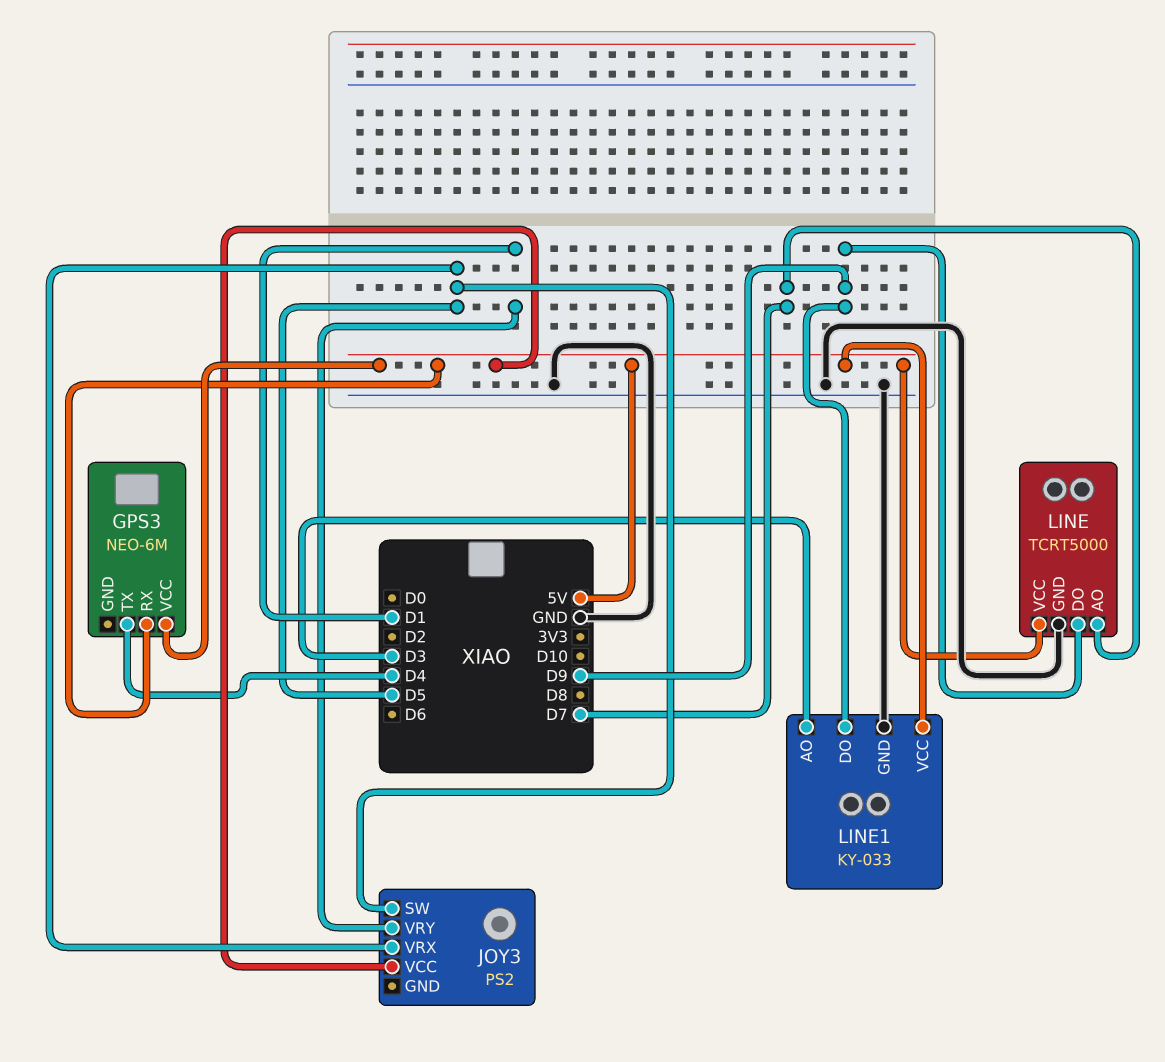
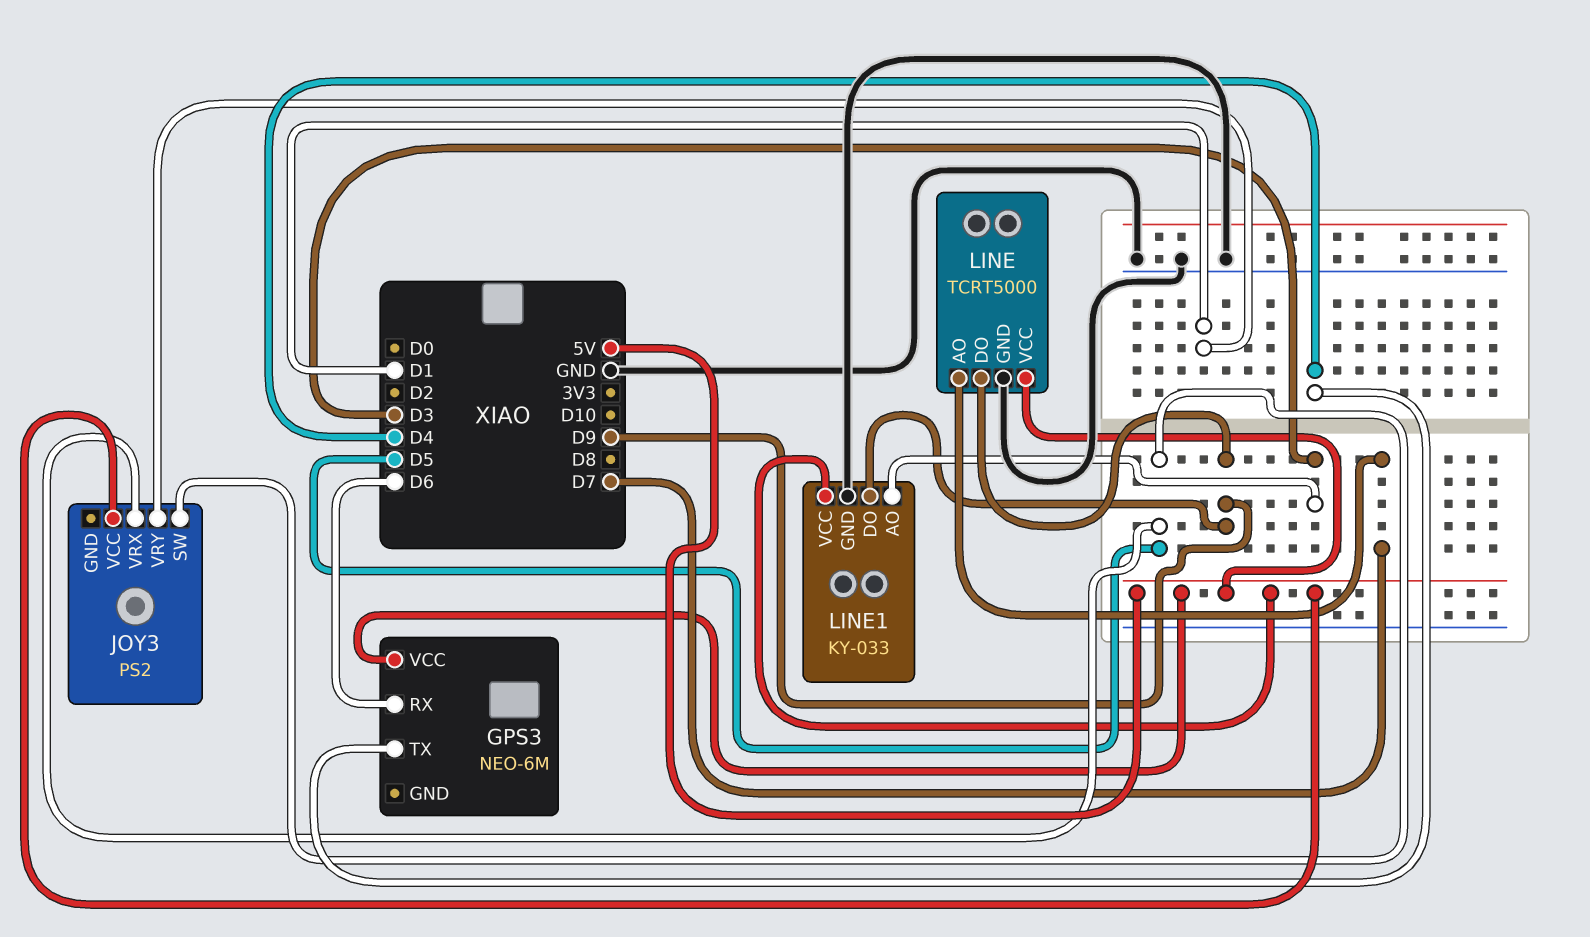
GPS3 pin RX: 5V -> D6

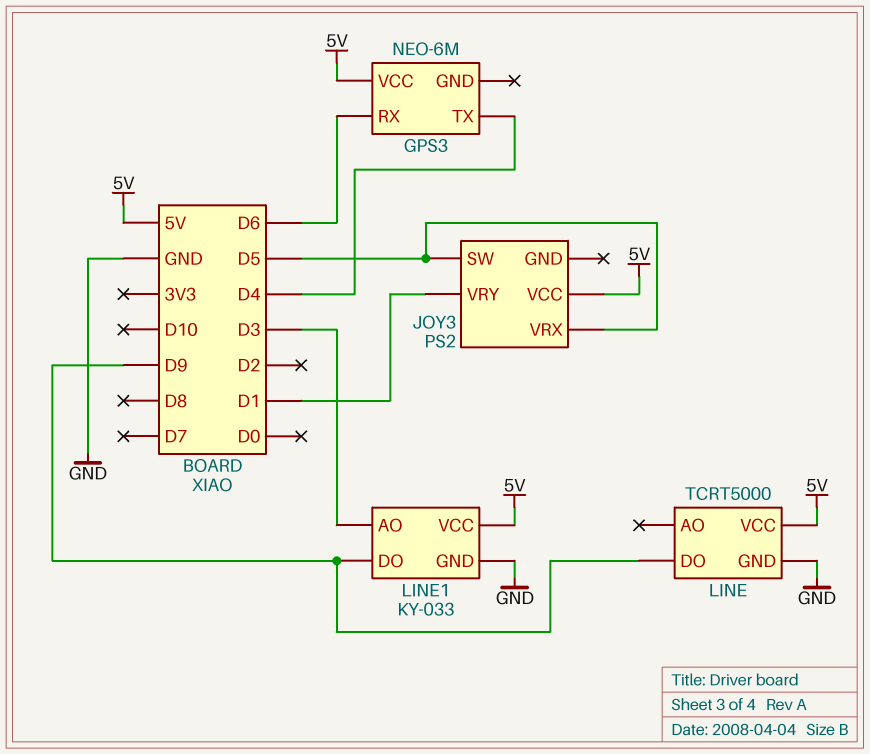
LINE pin AO: D7 -> none

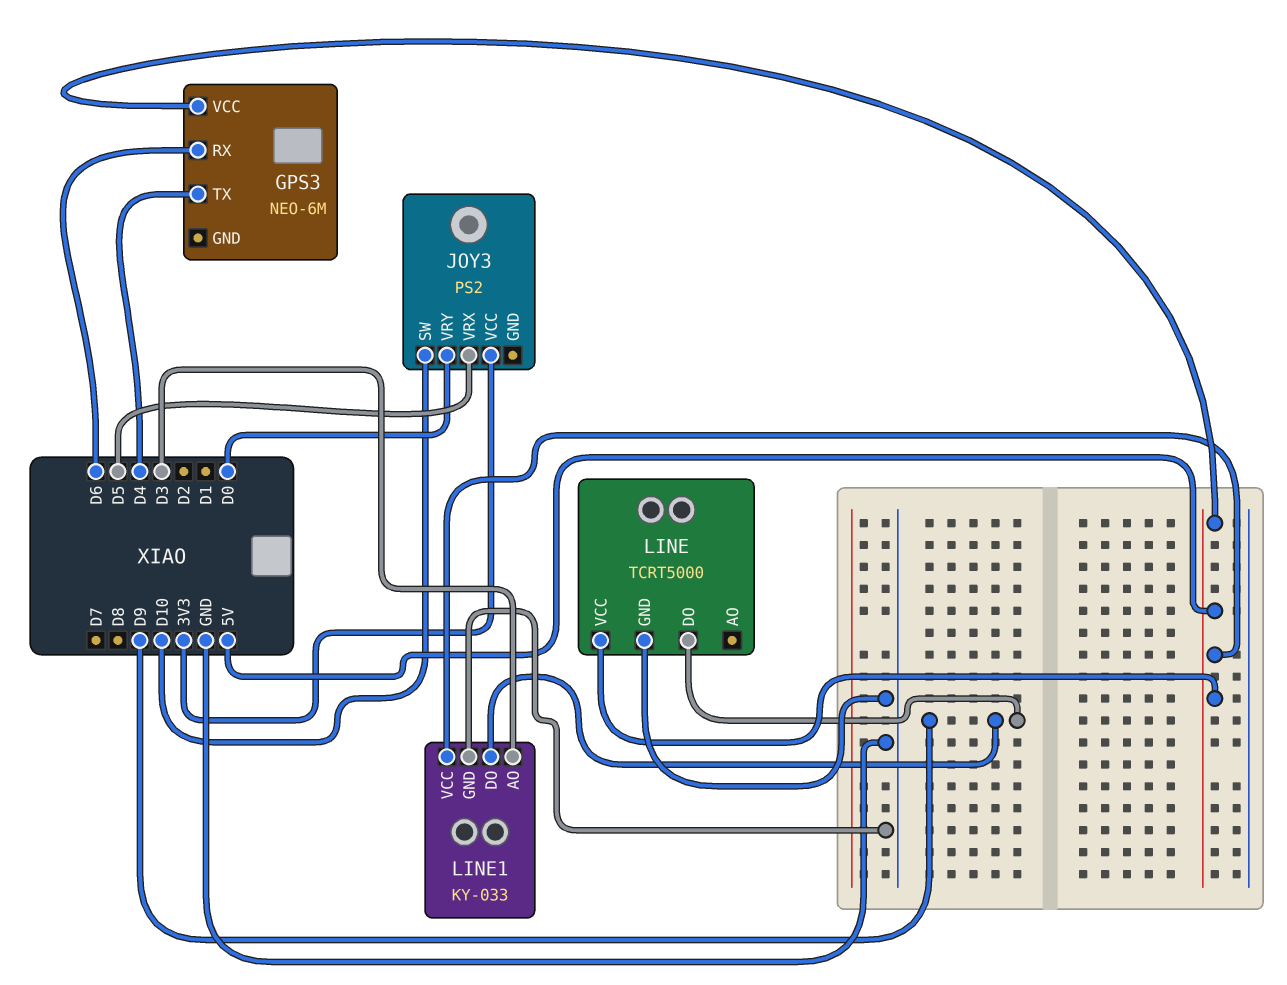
JOY3 pin SW: D5 -> D10
JOY3 pin VCC: 5V -> 3V3
JOY3 pin VRY: D1 -> D0

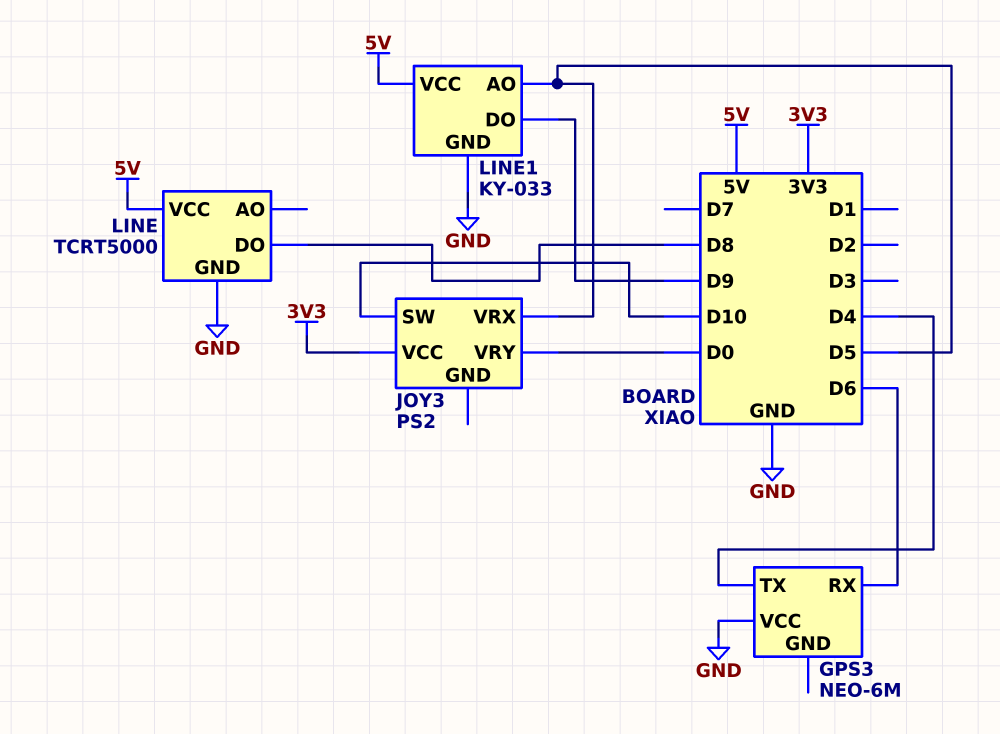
GPS3 pin VCC: 5V -> GND
LINE pin DO: D9 -> D8
LINE1 pin AO: D3 -> D5

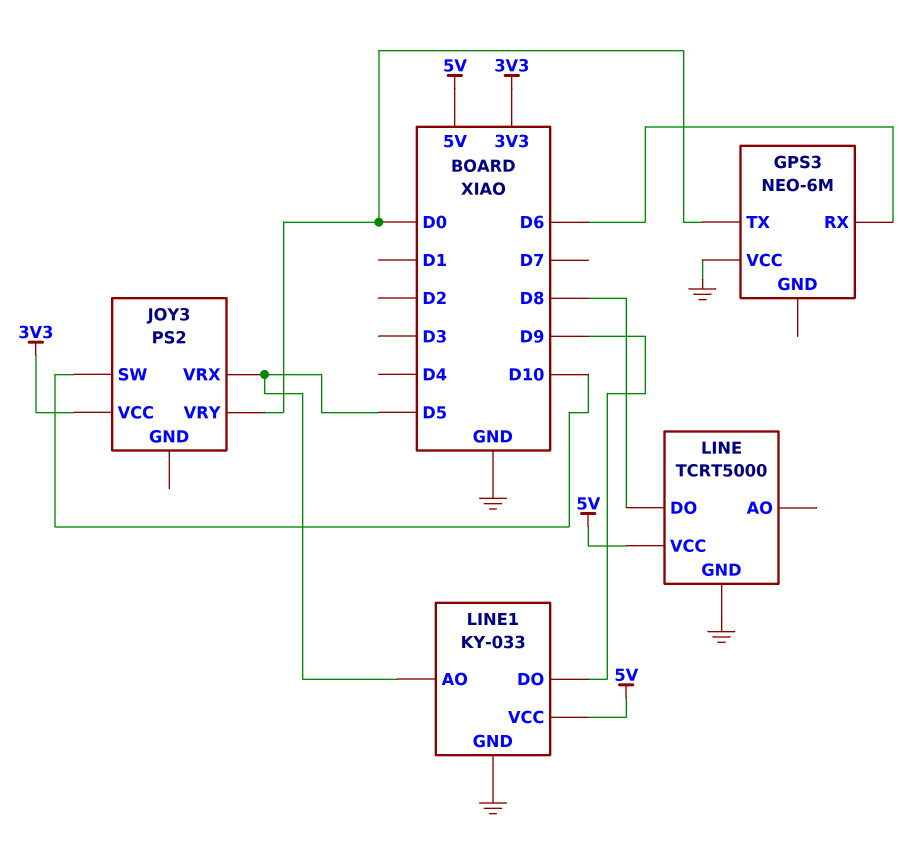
GPS3 pin TX: D4 -> D0

